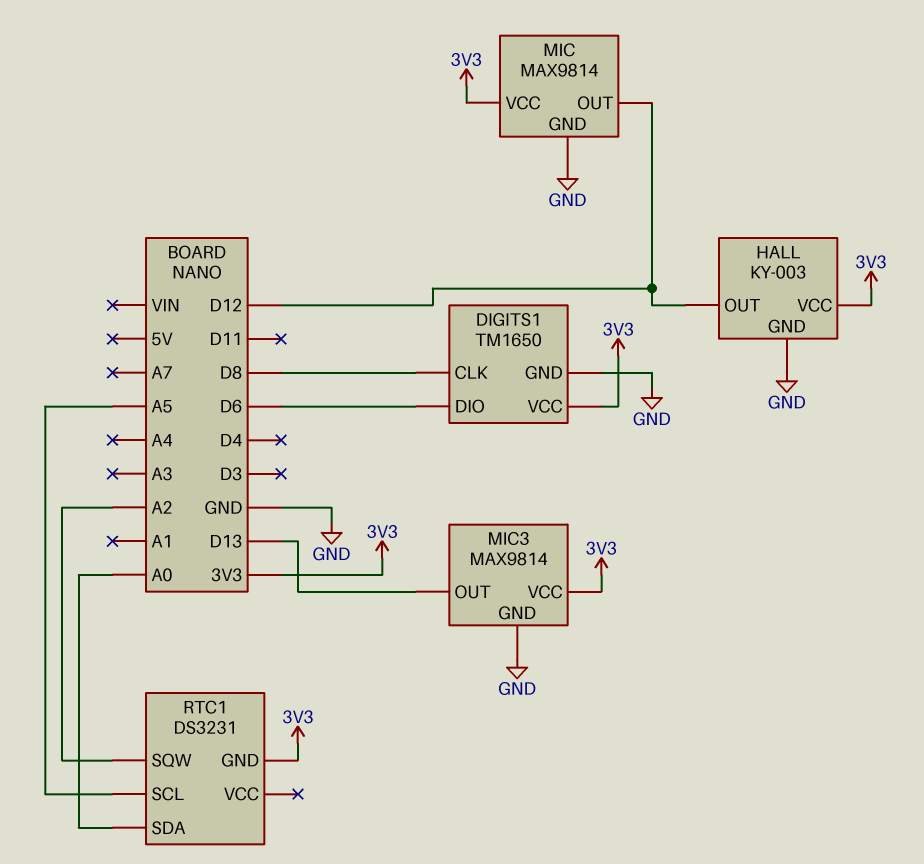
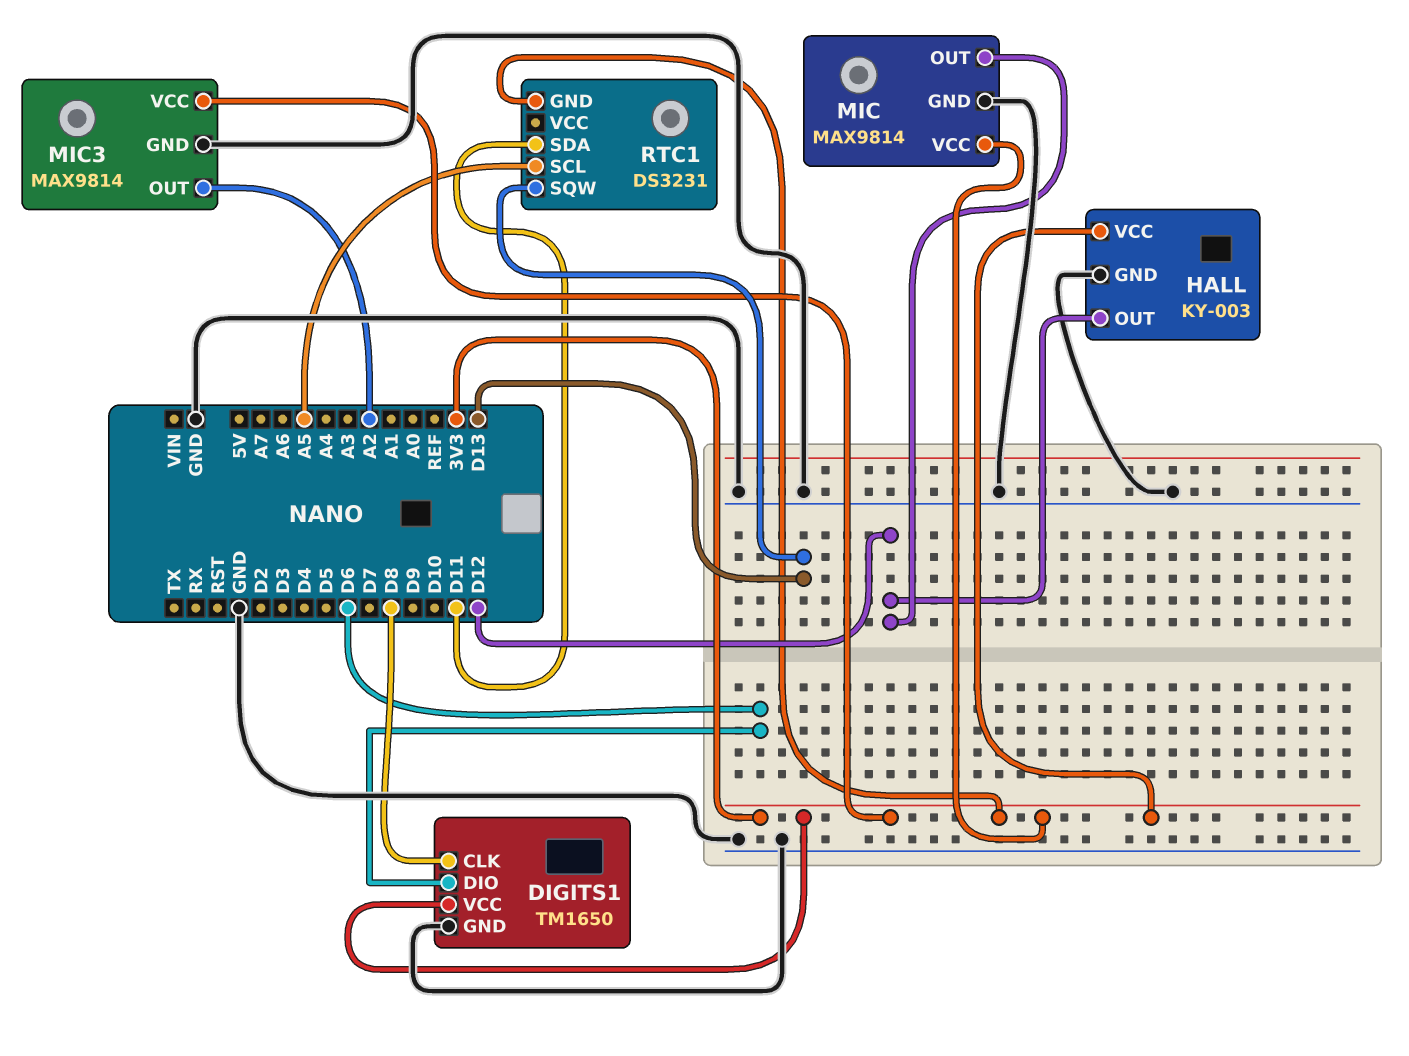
MIC3 pin OUT: D13 -> A2
RTC1 pin SDA: A0 -> D11
RTC1 pin SQW: A2 -> D13

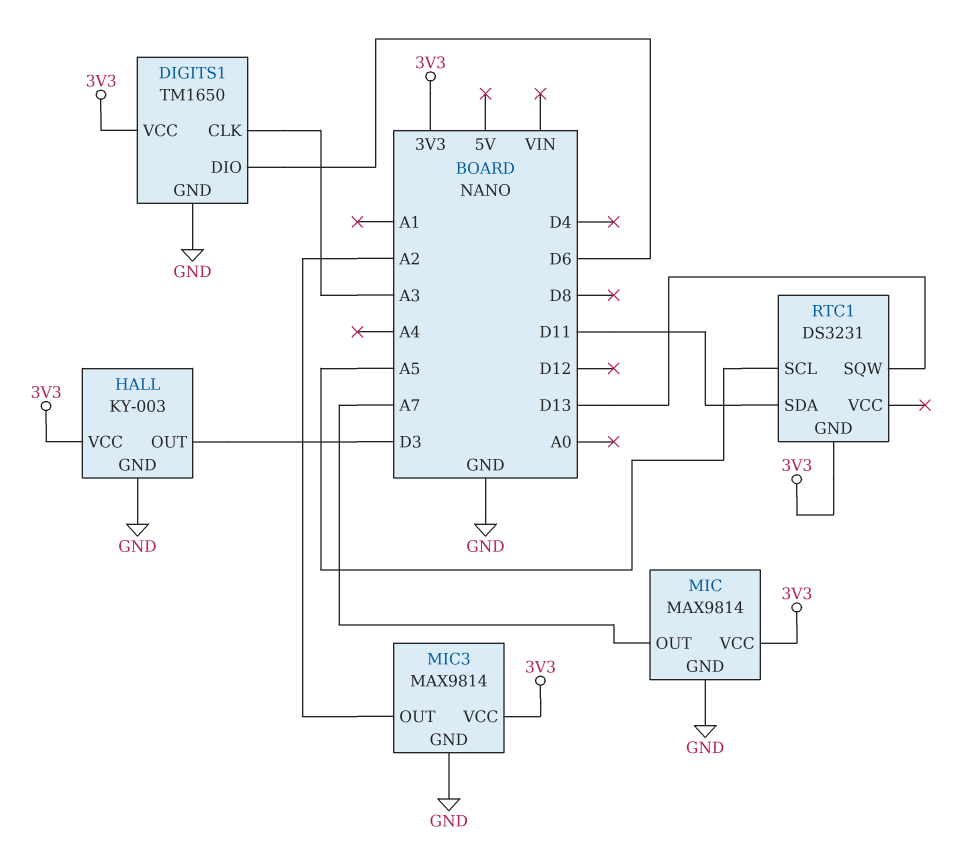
DIGITS1 pin CLK: D8 -> A3
HALL pin OUT: D12 -> D3
MIC pin OUT: D12 -> A7

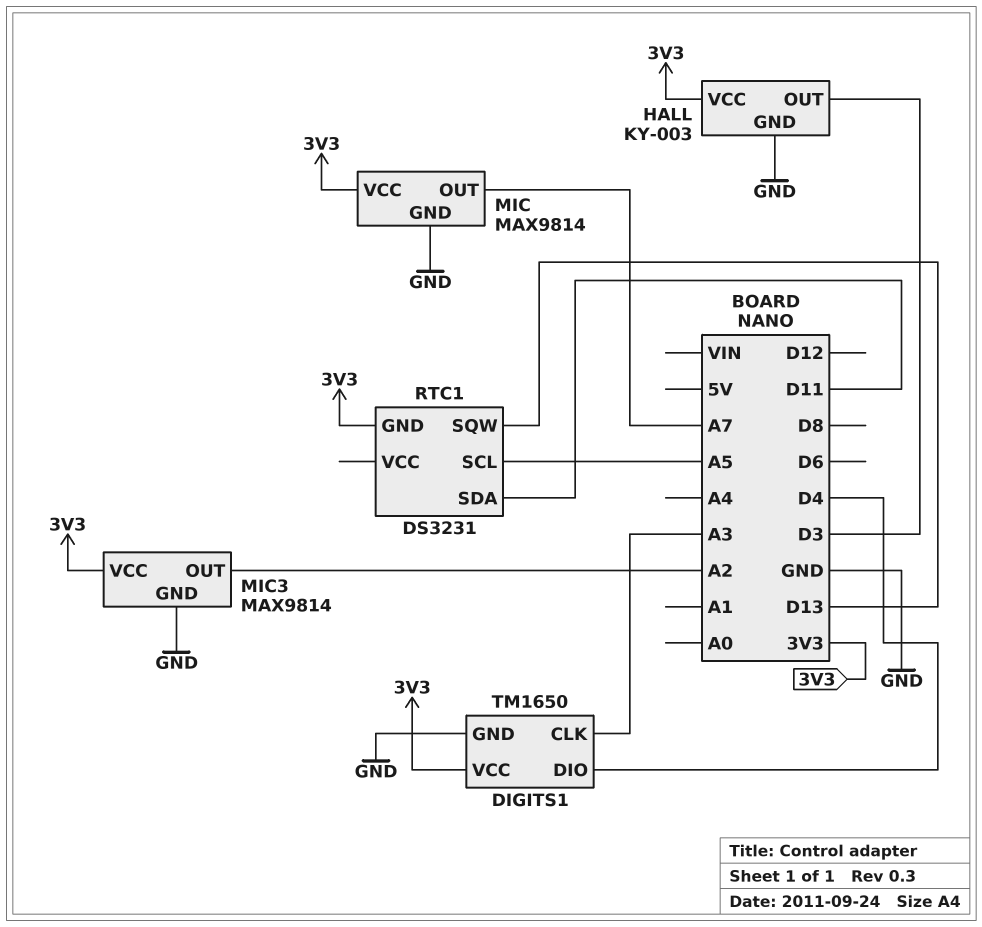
DIGITS1 pin DIO: D6 -> D4

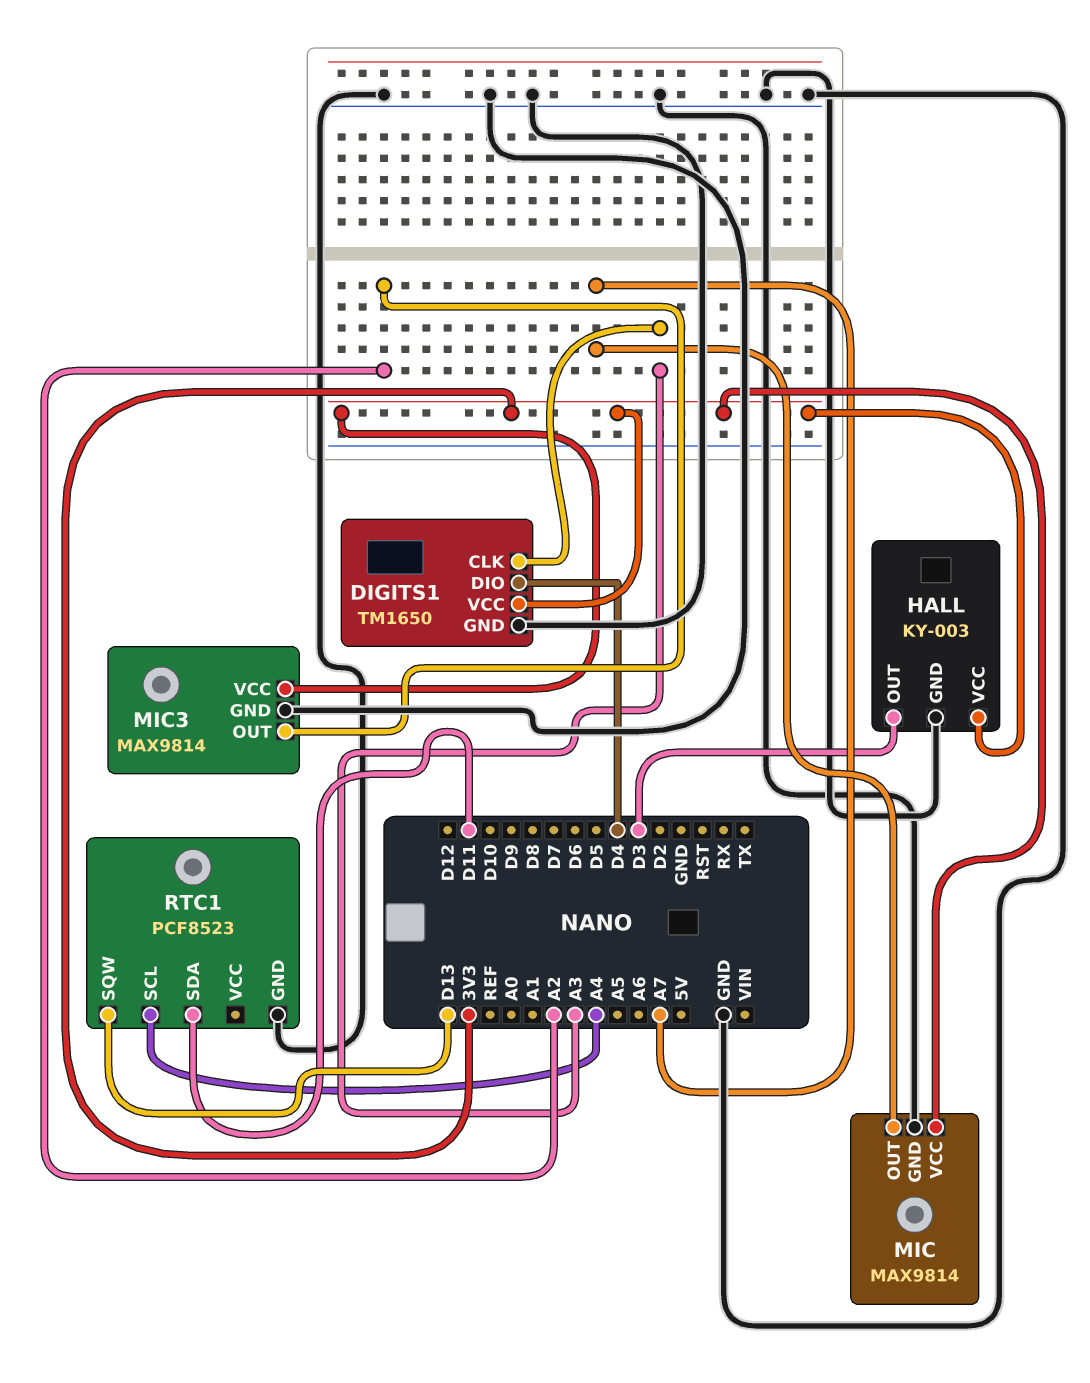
RTC1: DS3231 -> PCF8523
RTC1 pin GND: 3V3 -> GND
RTC1 pin SCL: A5 -> A4

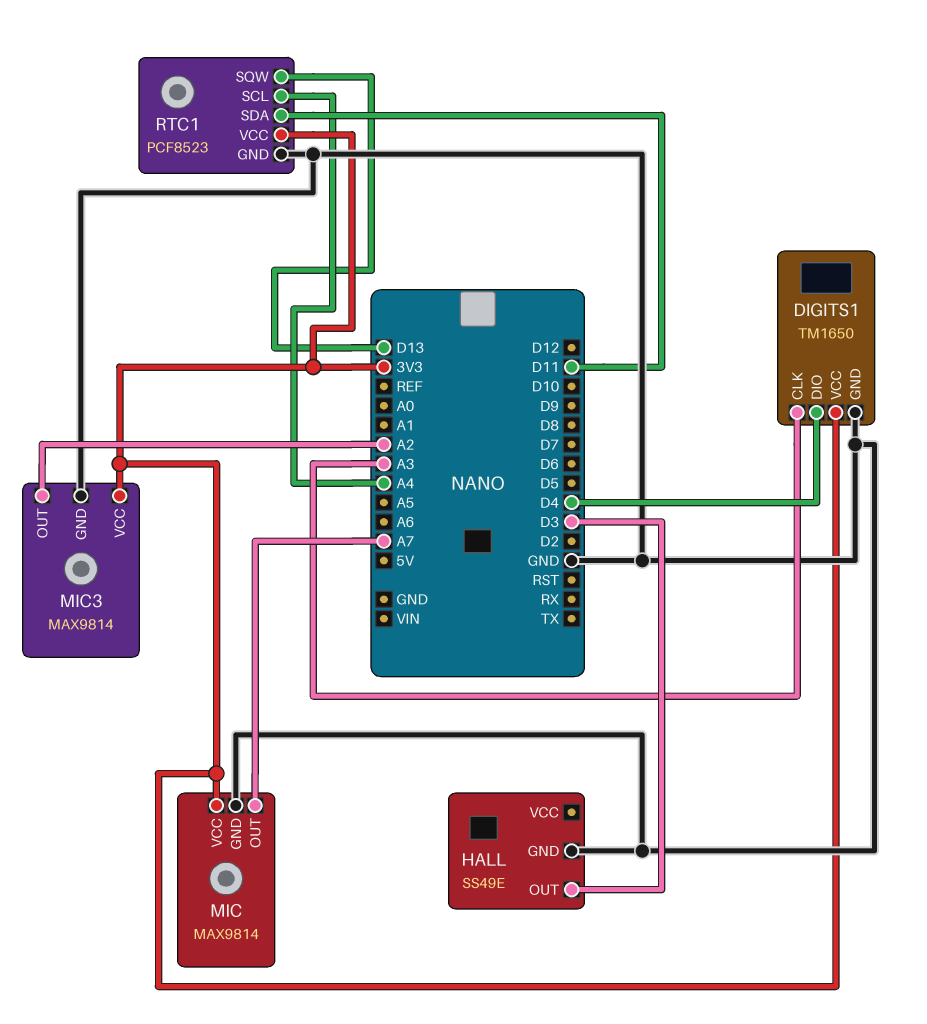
HALL: KY-003 -> SS49E
HALL pin VCC: 3V3 -> none
RTC1 pin VCC: none -> 3V3

